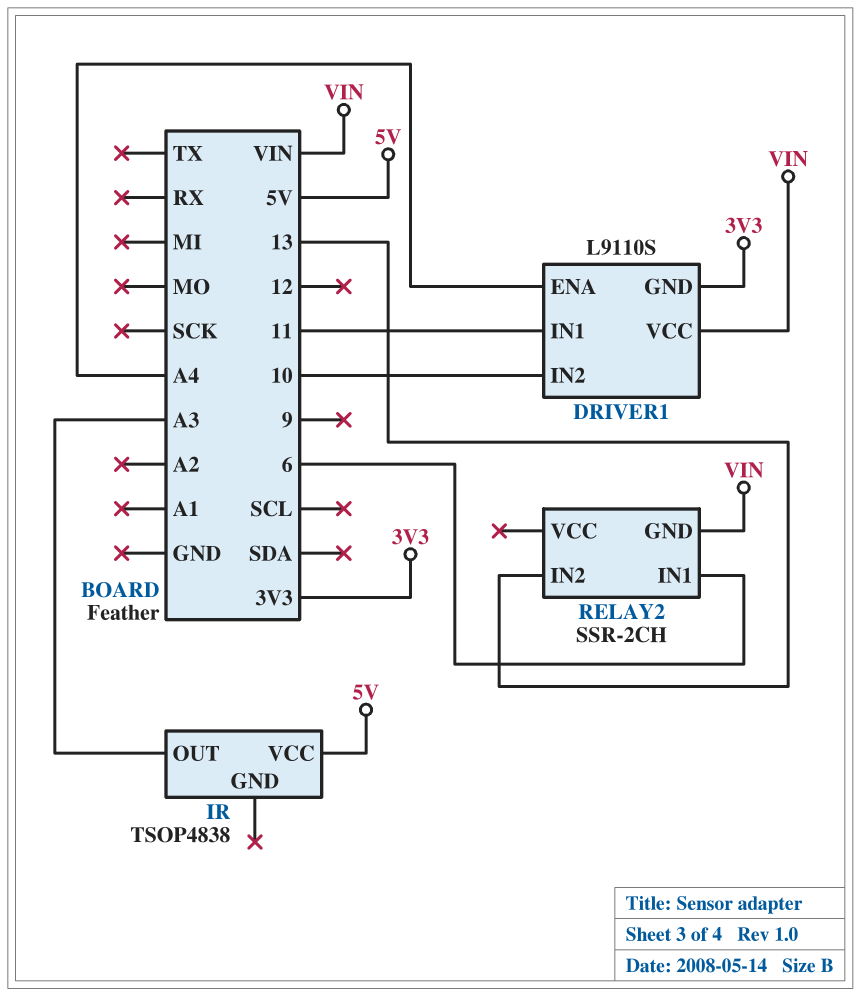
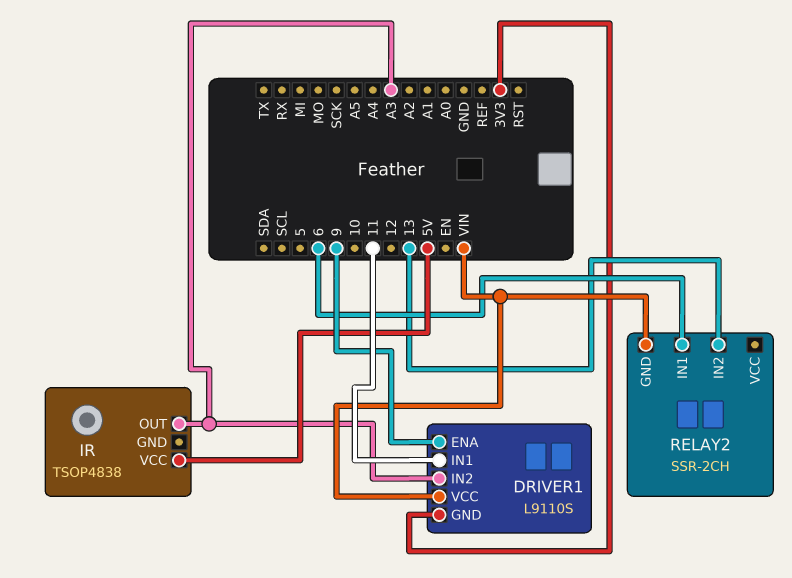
DRIVER1 pin ENA: A4 -> 9
DRIVER1 pin IN2: 10 -> A3

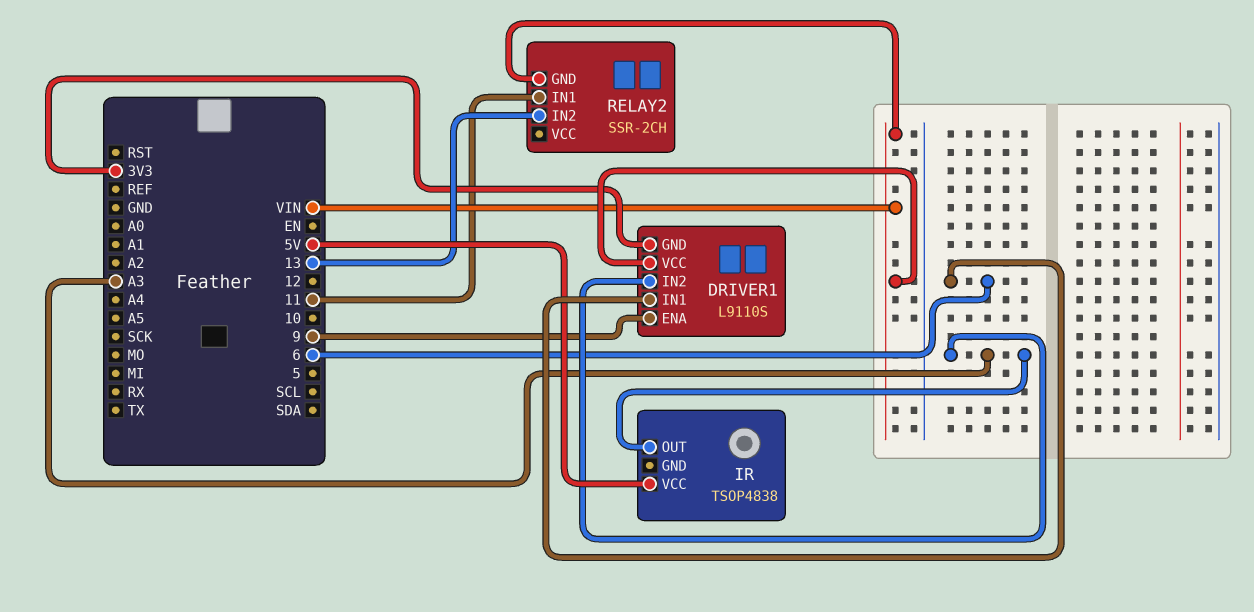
DRIVER1 pin IN1: 11 -> 6
RELAY2 pin IN1: 6 -> 11

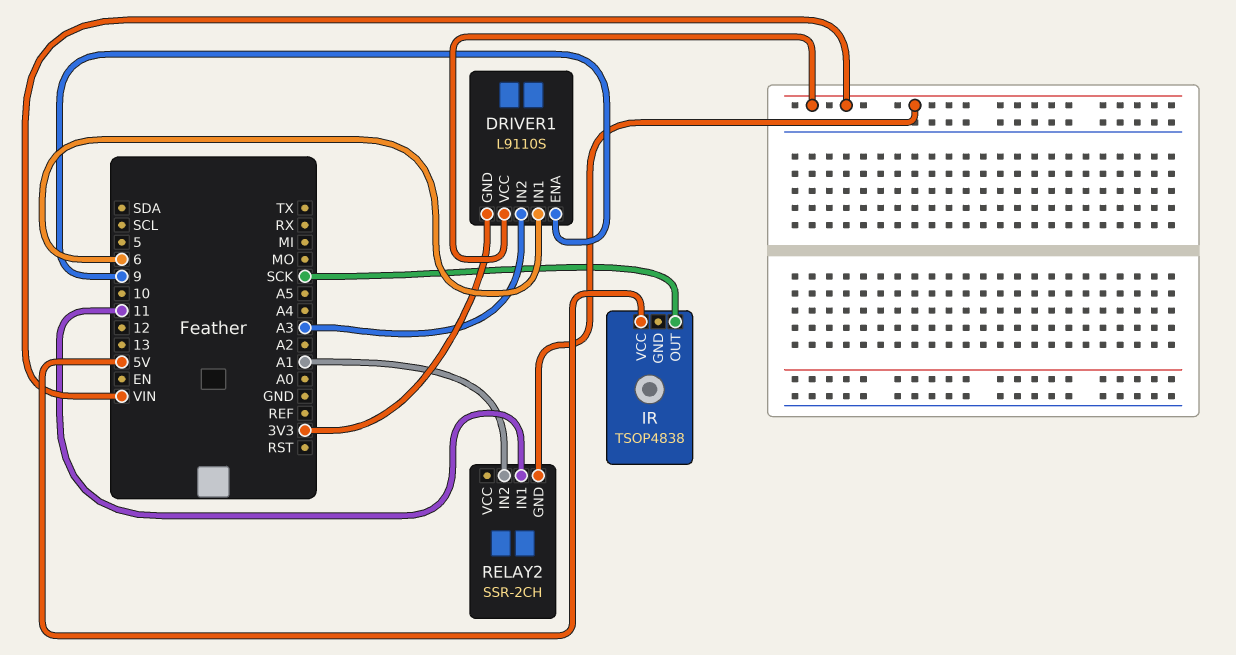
IR pin OUT: A3 -> SCK
RELAY2 pin IN2: 13 -> A1

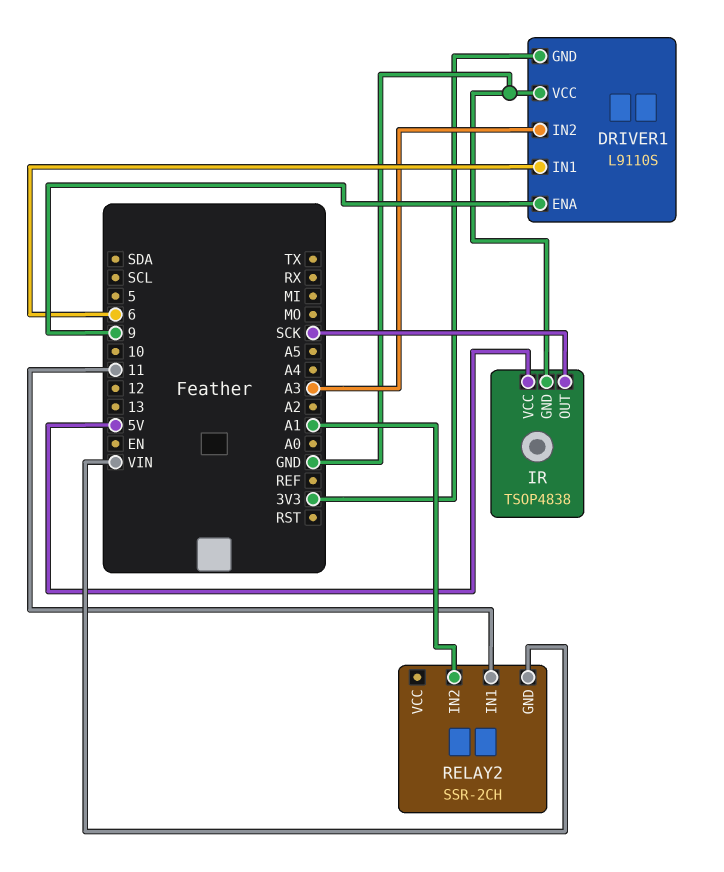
DRIVER1 pin VCC: VIN -> GND
IR pin GND: none -> GND

